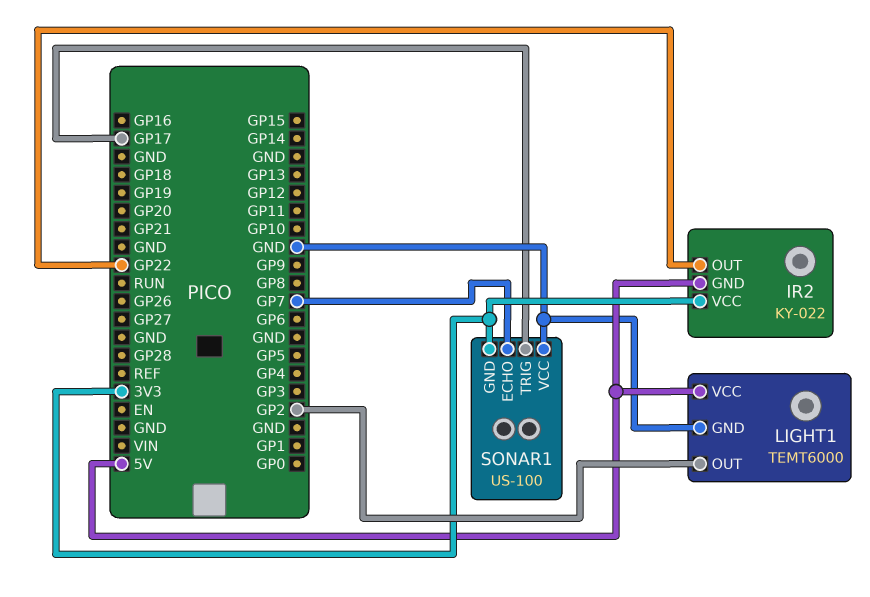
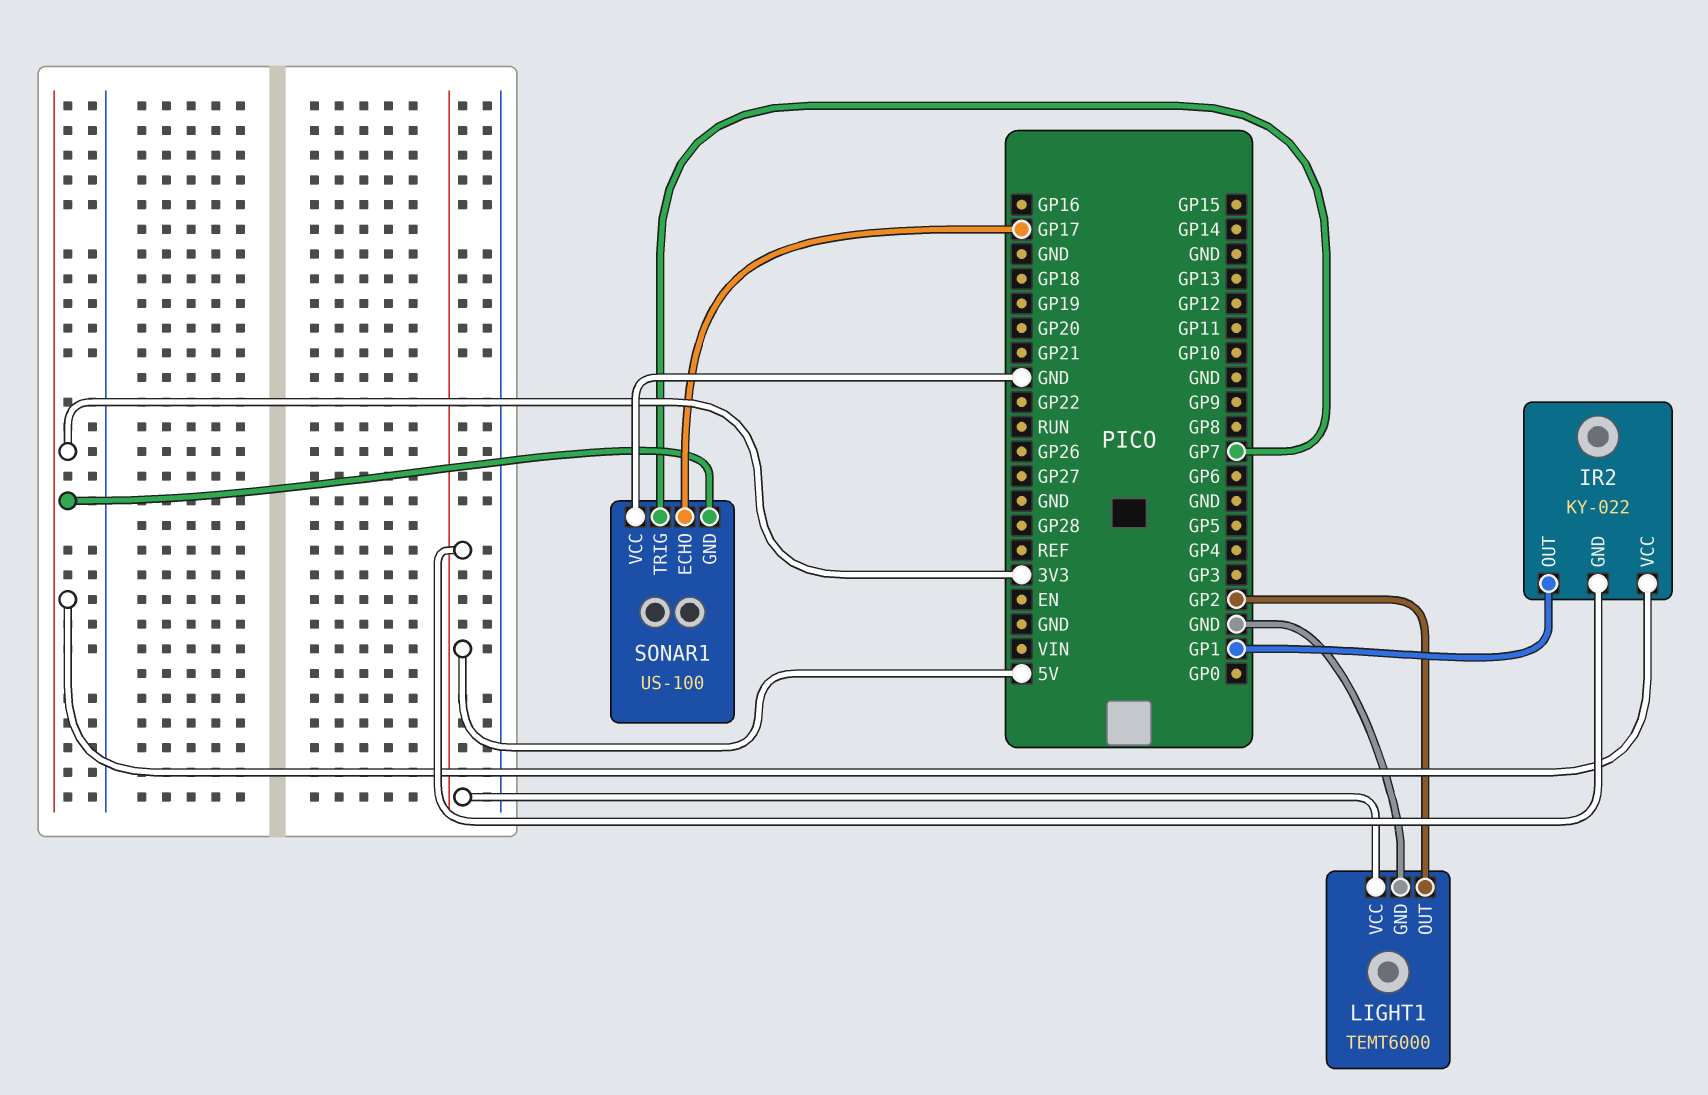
IR2 pin OUT: GP22 -> GP1
SONAR1 pin ECHO: GP7 -> GP17
SONAR1 pin TRIG: GP17 -> GP7

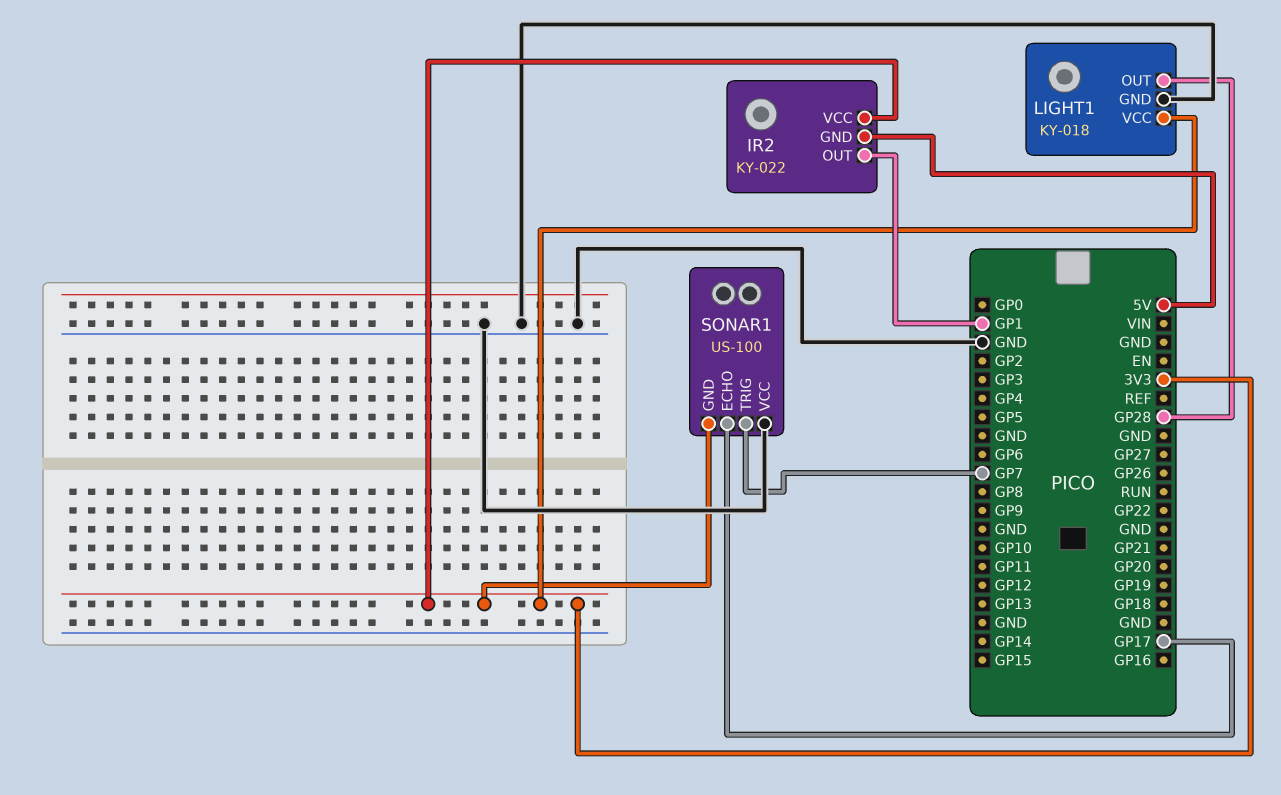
LIGHT1: TEMT6000 -> KY-018
LIGHT1 pin OUT: GP2 -> GP28
LIGHT1 pin VCC: 5V -> 3V3

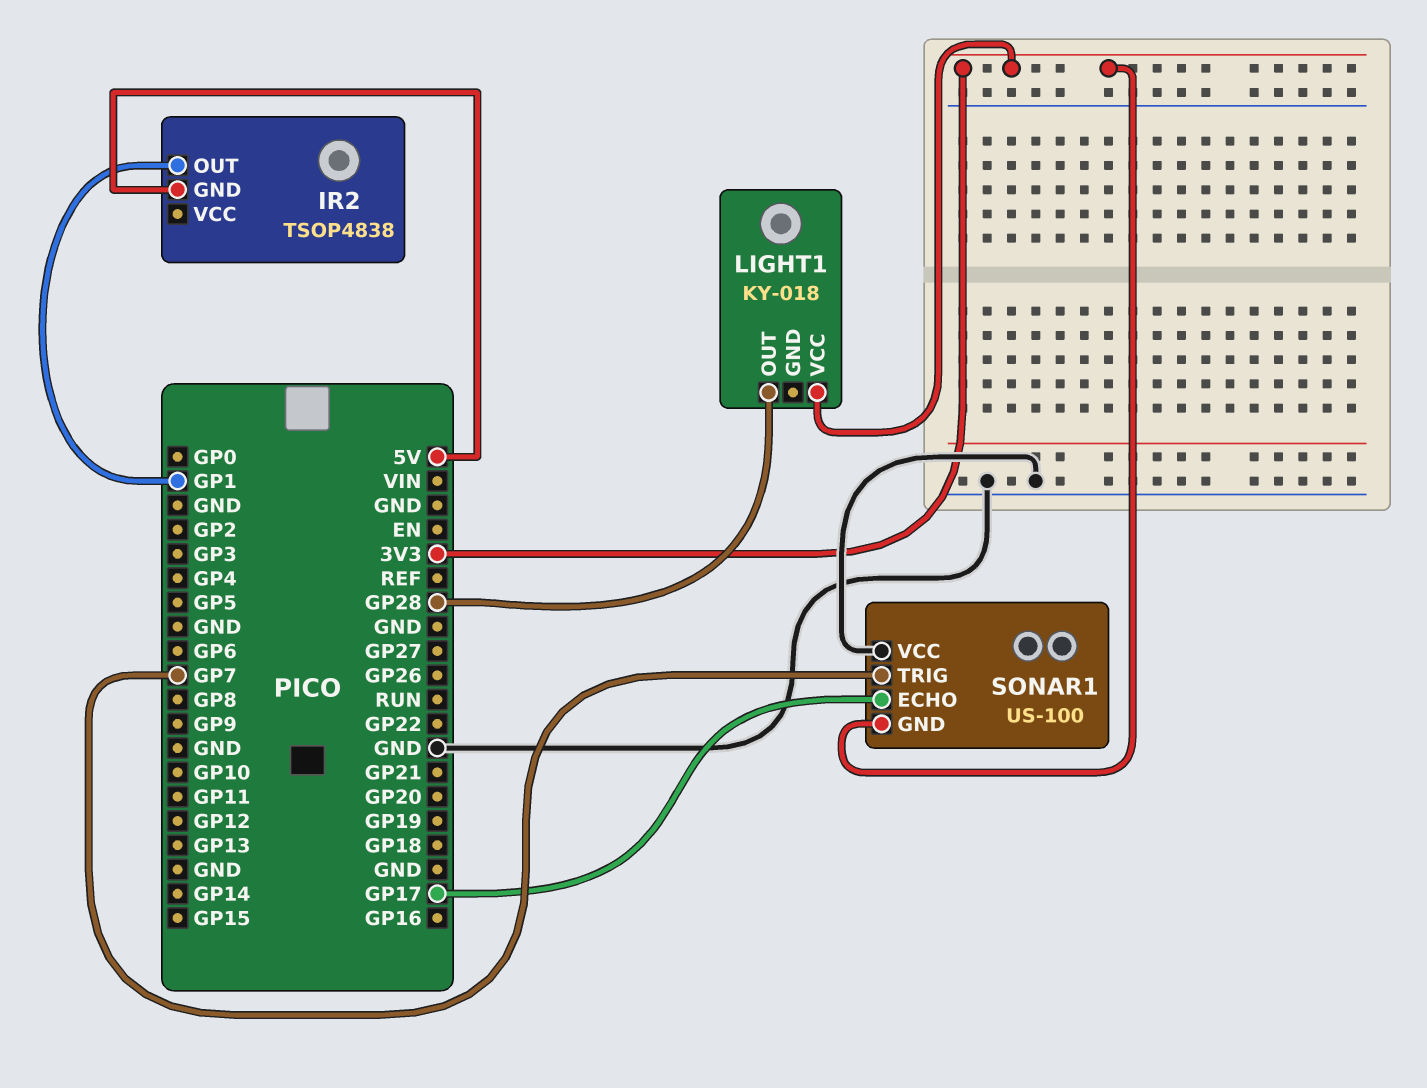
IR2: KY-022 -> TSOP4838
IR2 pin VCC: 3V3 -> none
LIGHT1 pin GND: GND -> none

